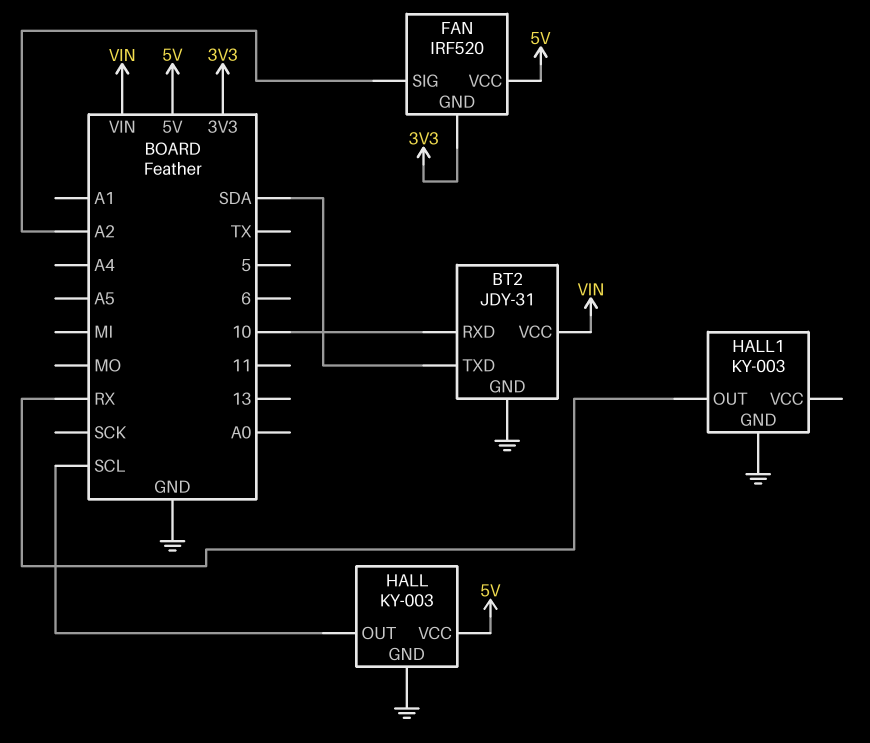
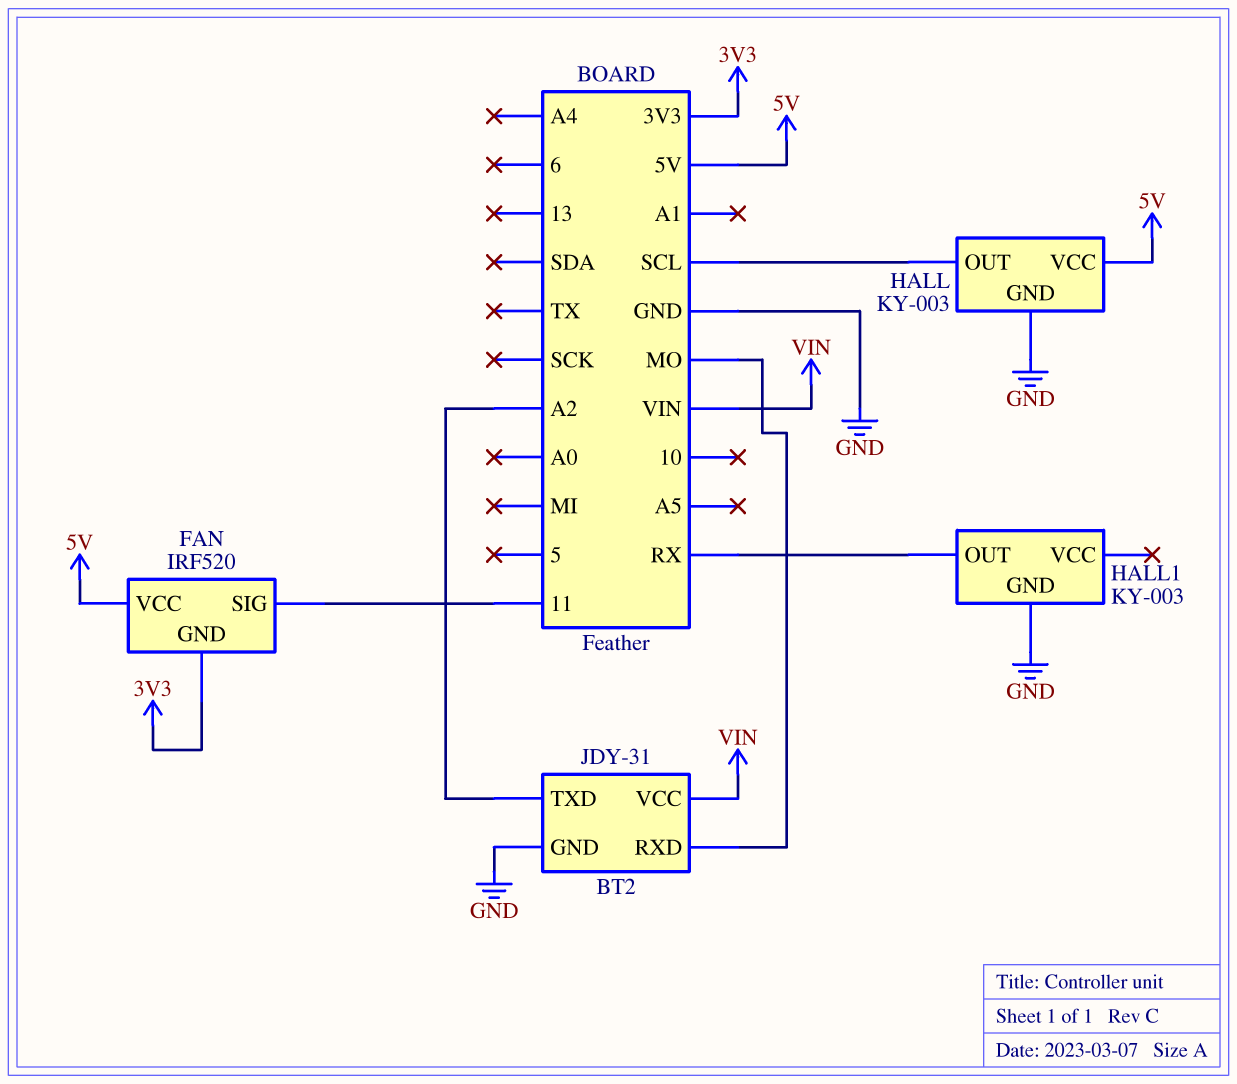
BT2 pin RXD: 10 -> MO
BT2 pin TXD: SDA -> A2
FAN pin SIG: A2 -> 11

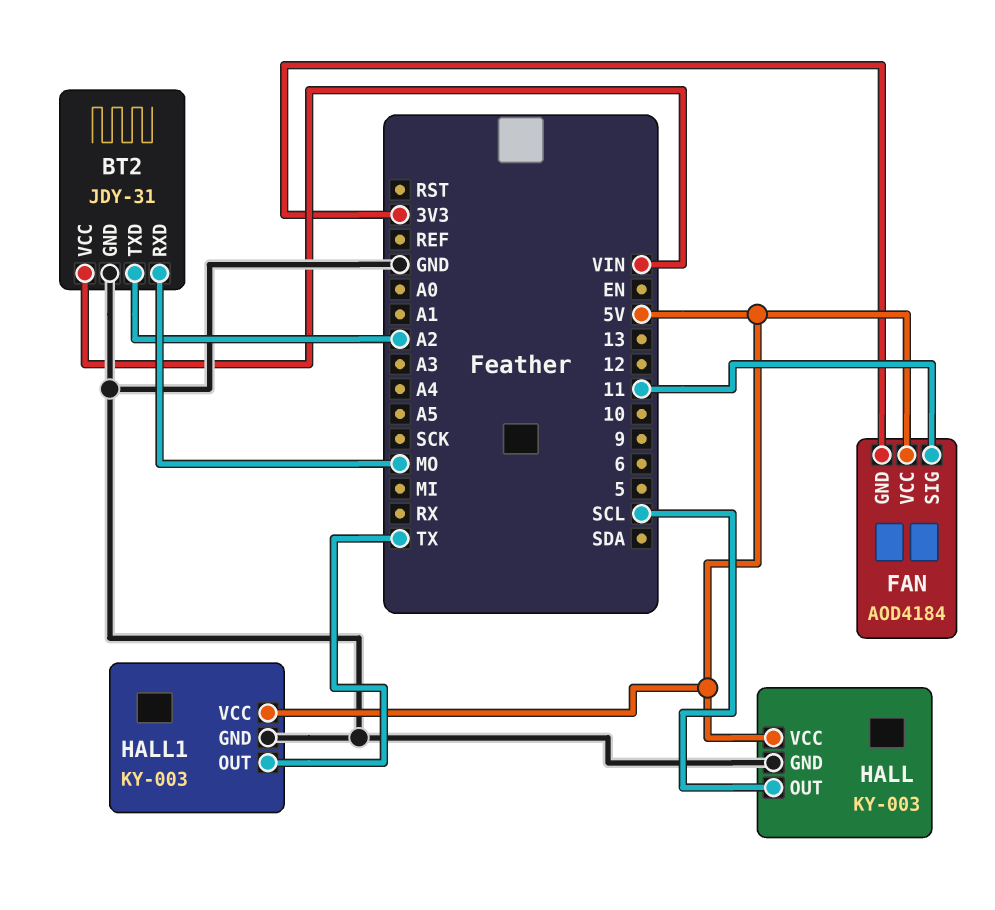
FAN: IRF520 -> AOD4184
HALL1 pin OUT: RX -> TX
HALL1 pin VCC: none -> 5V

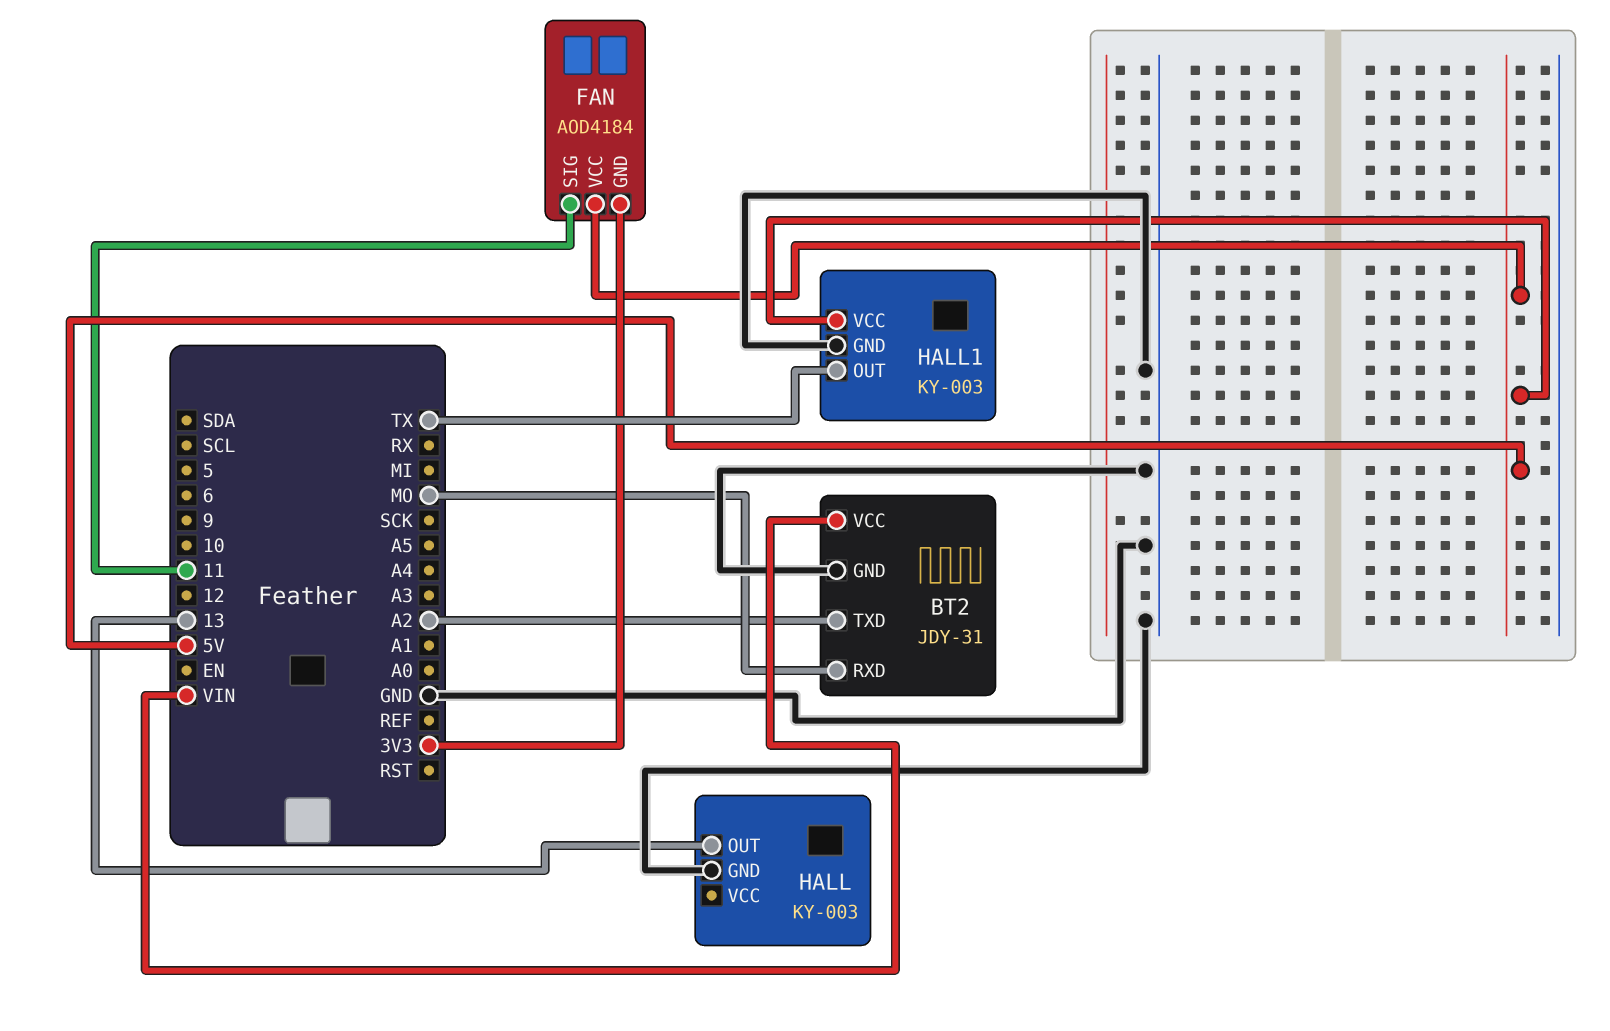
HALL pin OUT: SCL -> 13
HALL pin VCC: 5V -> none

